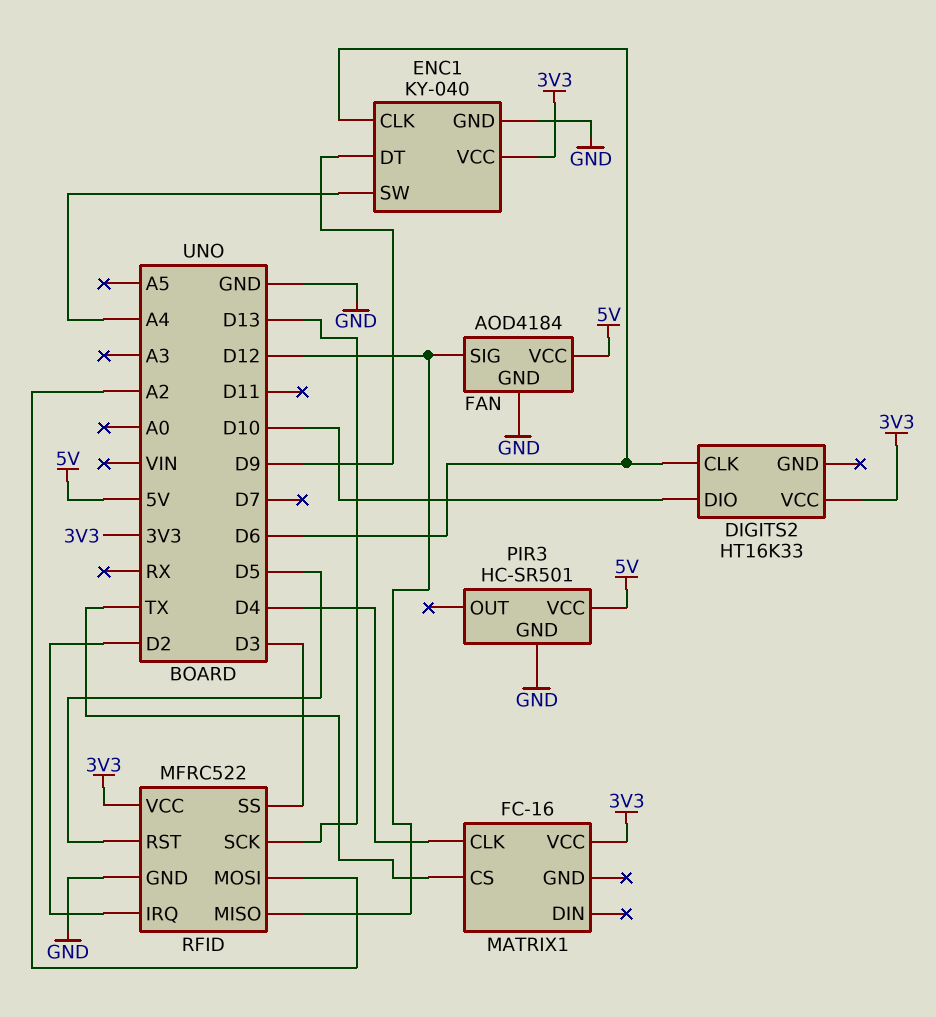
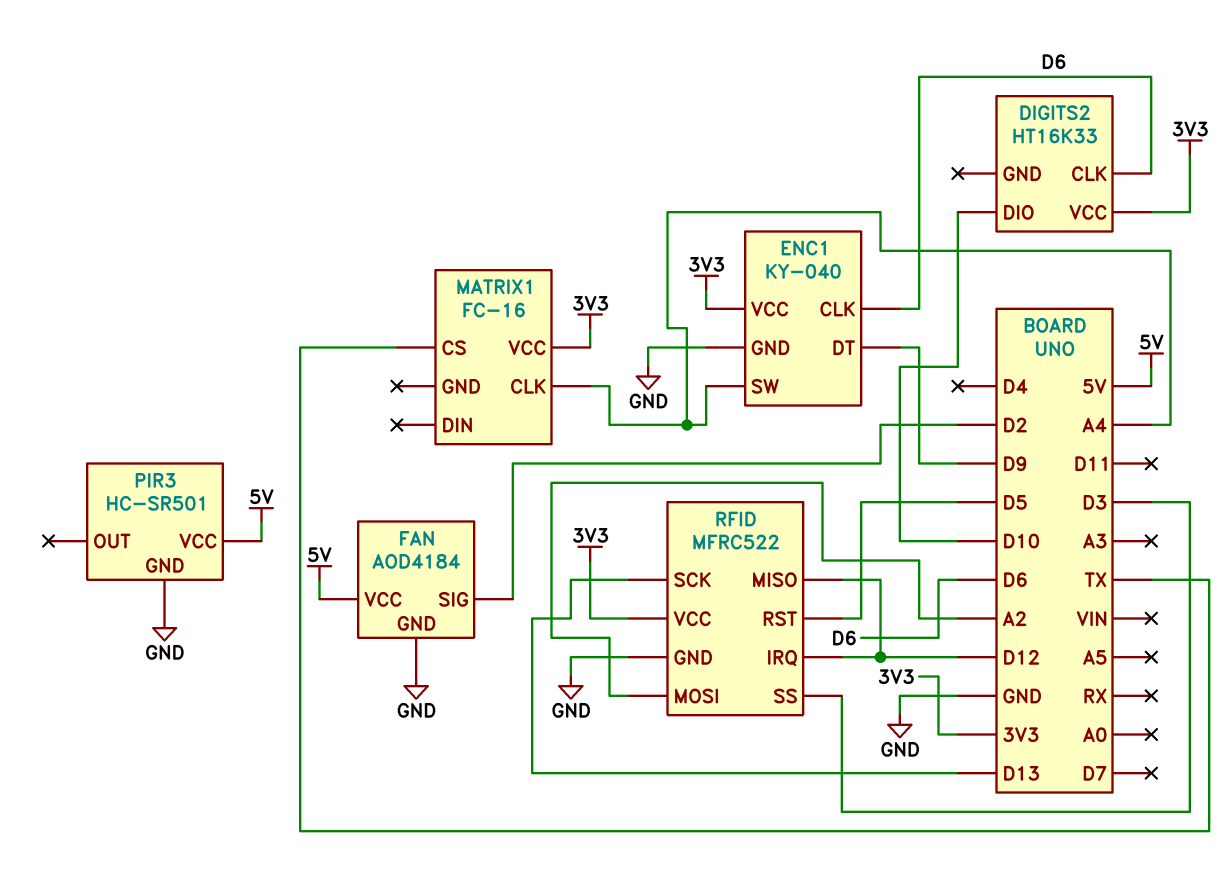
FAN pin SIG: D12 -> D2
MATRIX1 pin CLK: D4 -> A4
RFID pin IRQ: D2 -> D12

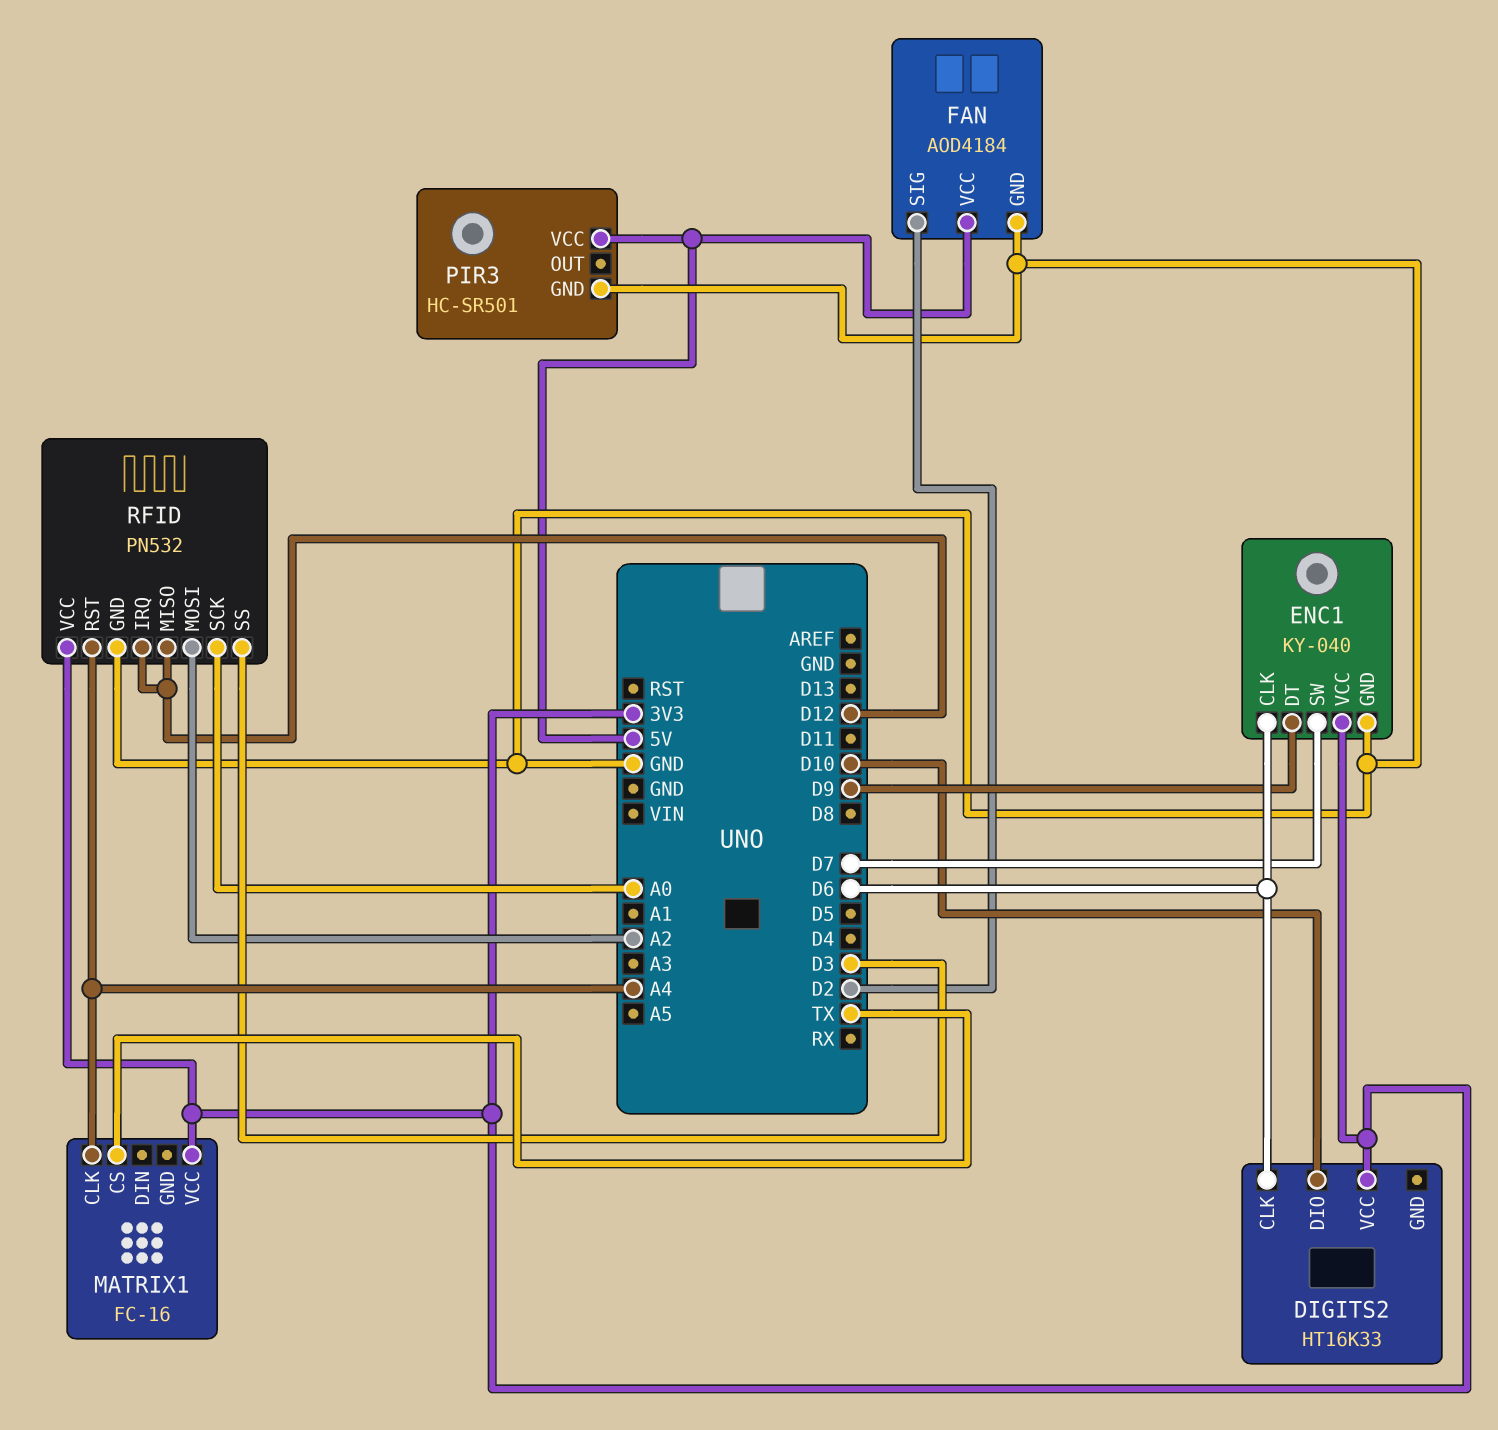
ENC1 pin SW: A4 -> D7
RFID: MFRC522 -> PN532
RFID pin RST: D5 -> A4
RFID pin SCK: D13 -> A0

